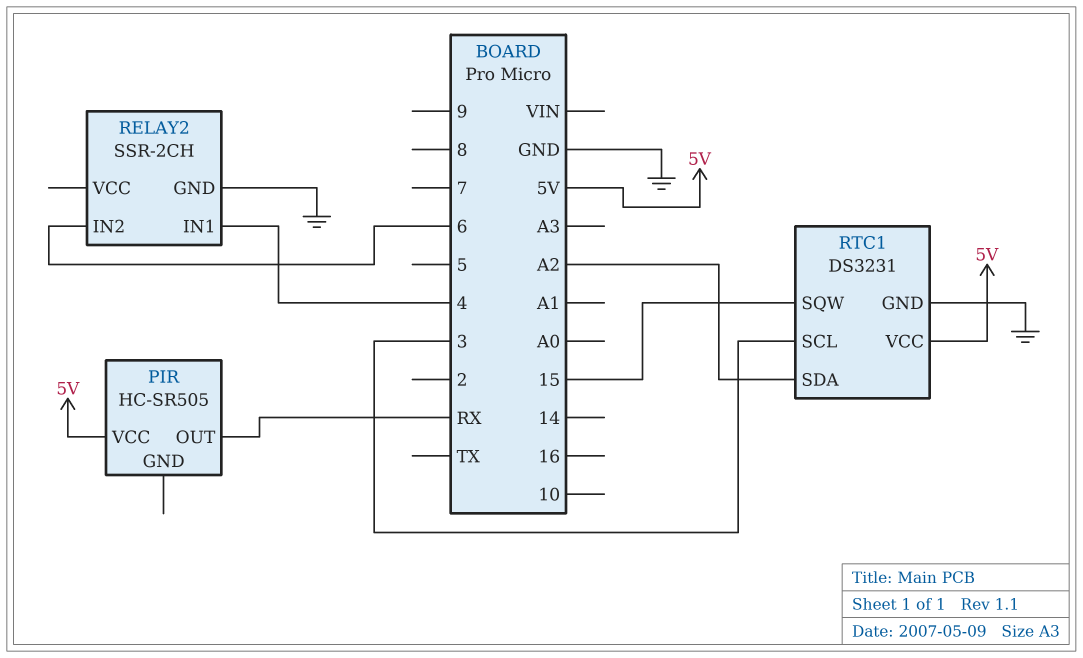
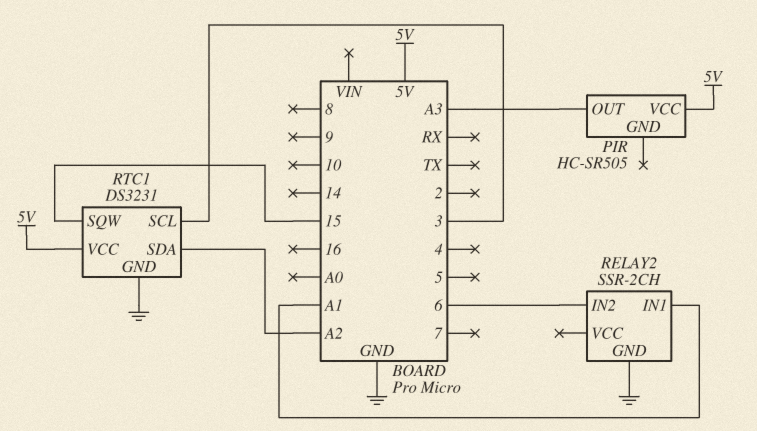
PIR pin OUT: RX -> A3
RELAY2 pin IN1: 4 -> A1

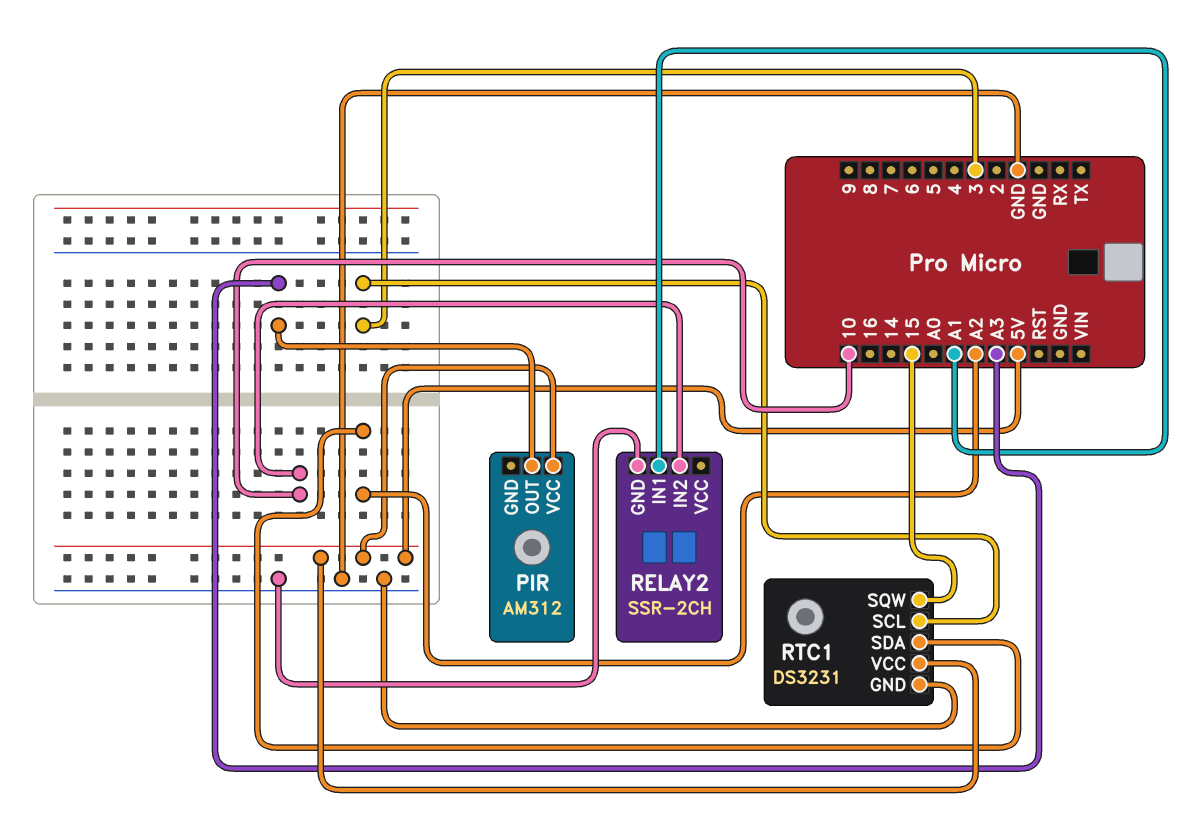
PIR: HC-SR505 -> AM312
RELAY2 pin IN2: 6 -> 10

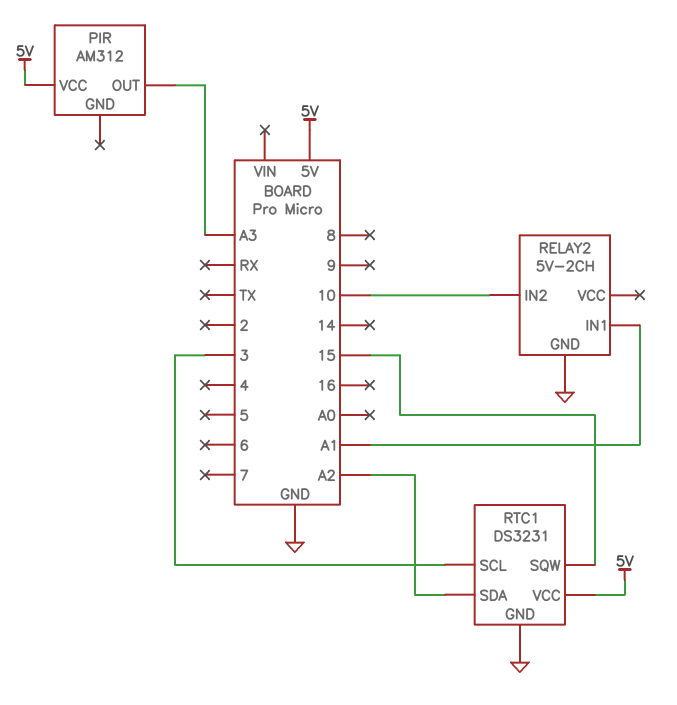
RELAY2: SSR-2CH -> 5V-2CH

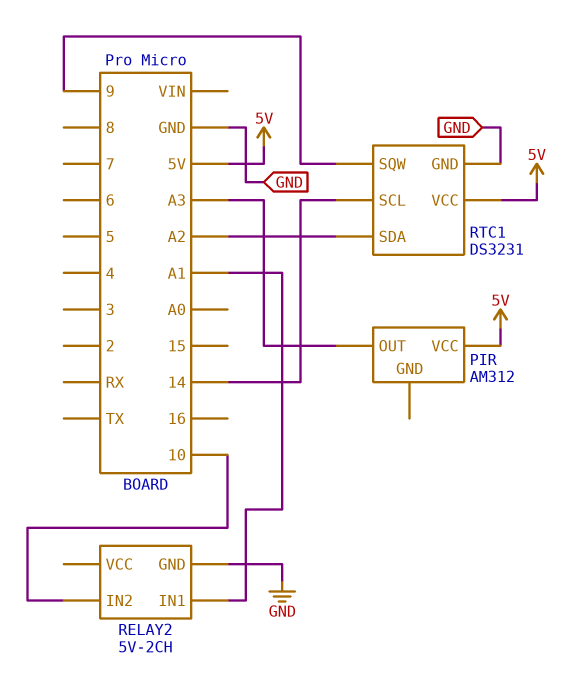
RTC1 pin SCL: 3 -> 14
RTC1 pin SQW: 15 -> 9

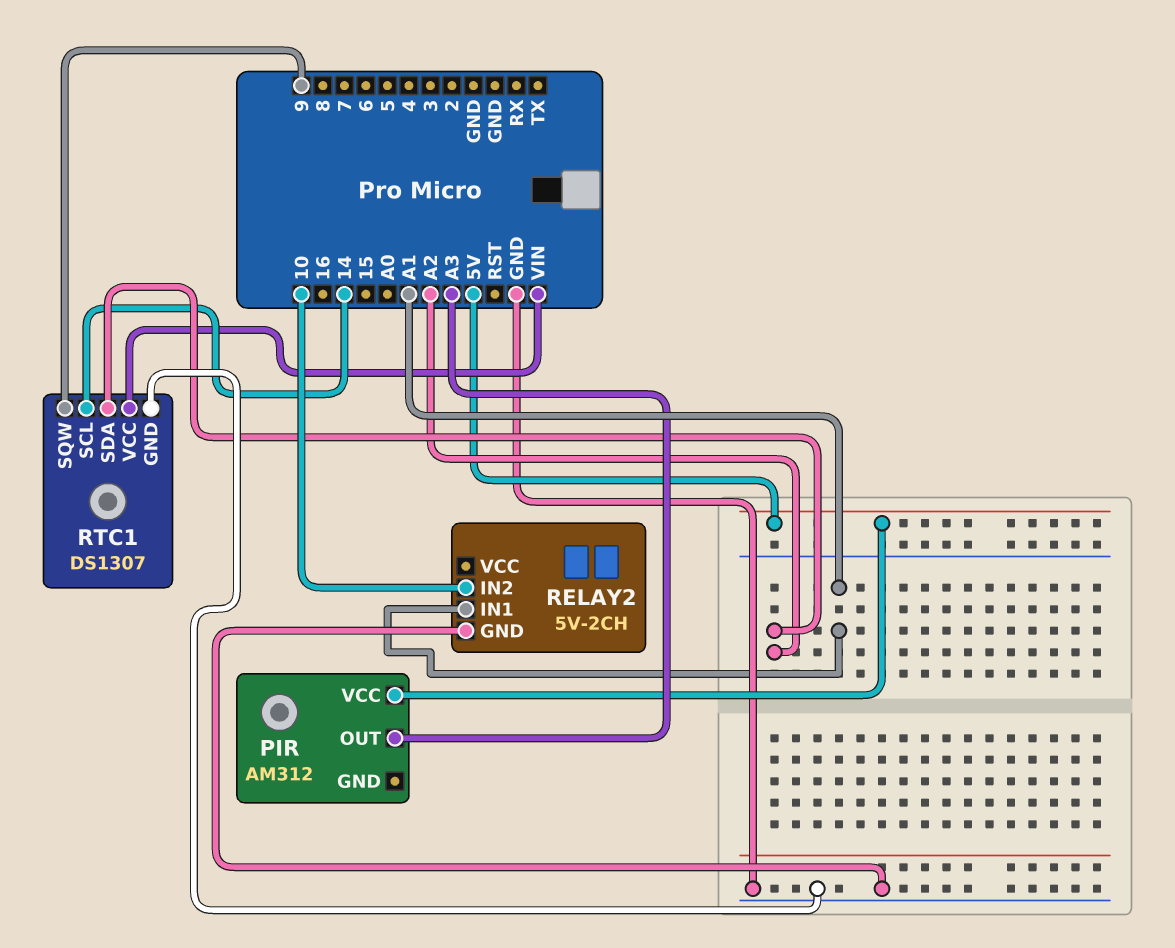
RTC1: DS3231 -> DS1307
RTC1 pin VCC: 5V -> VIN

